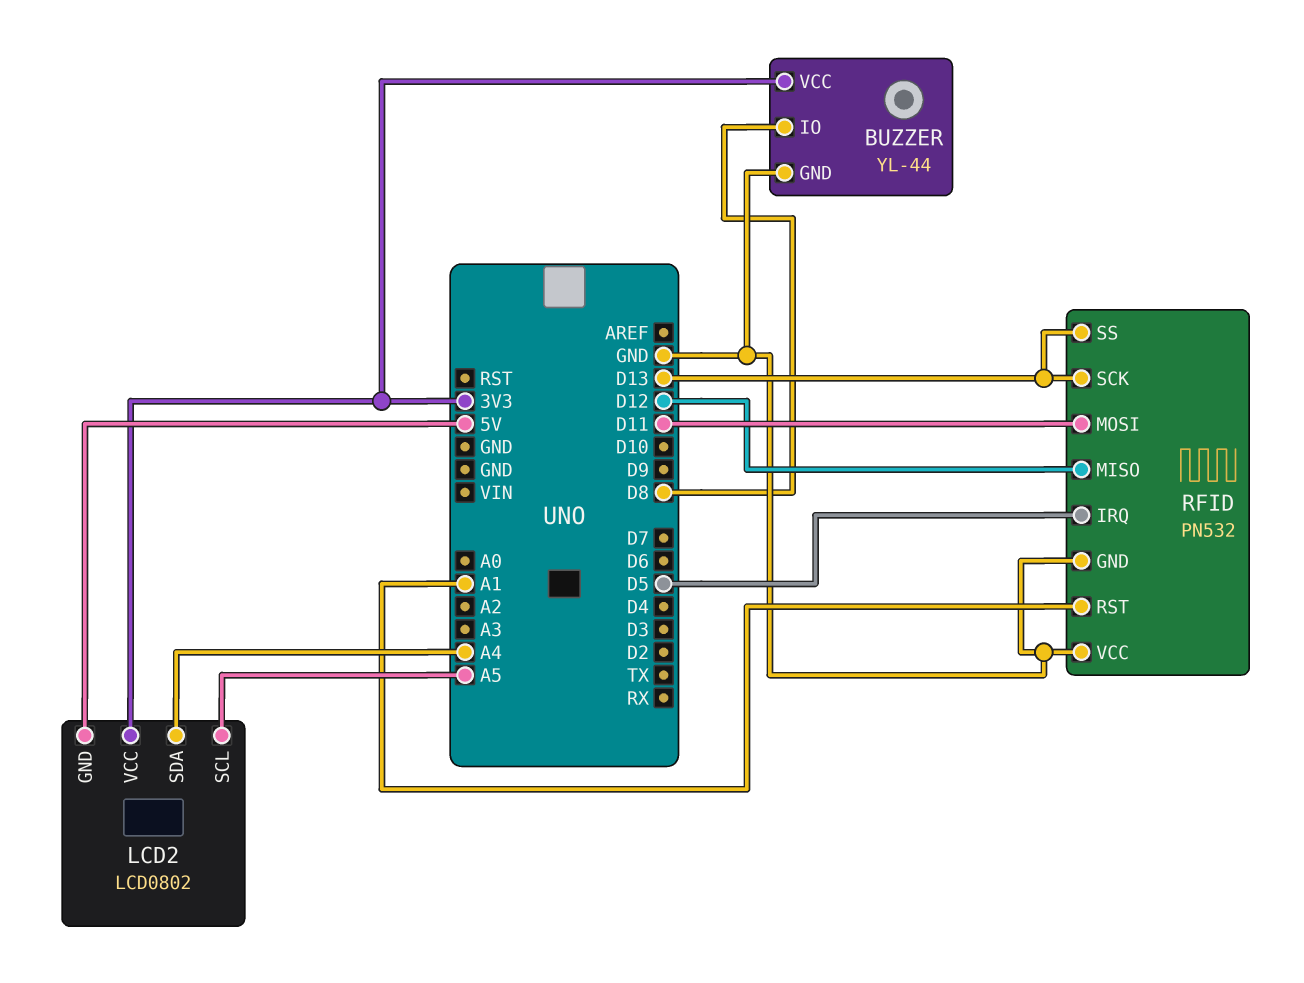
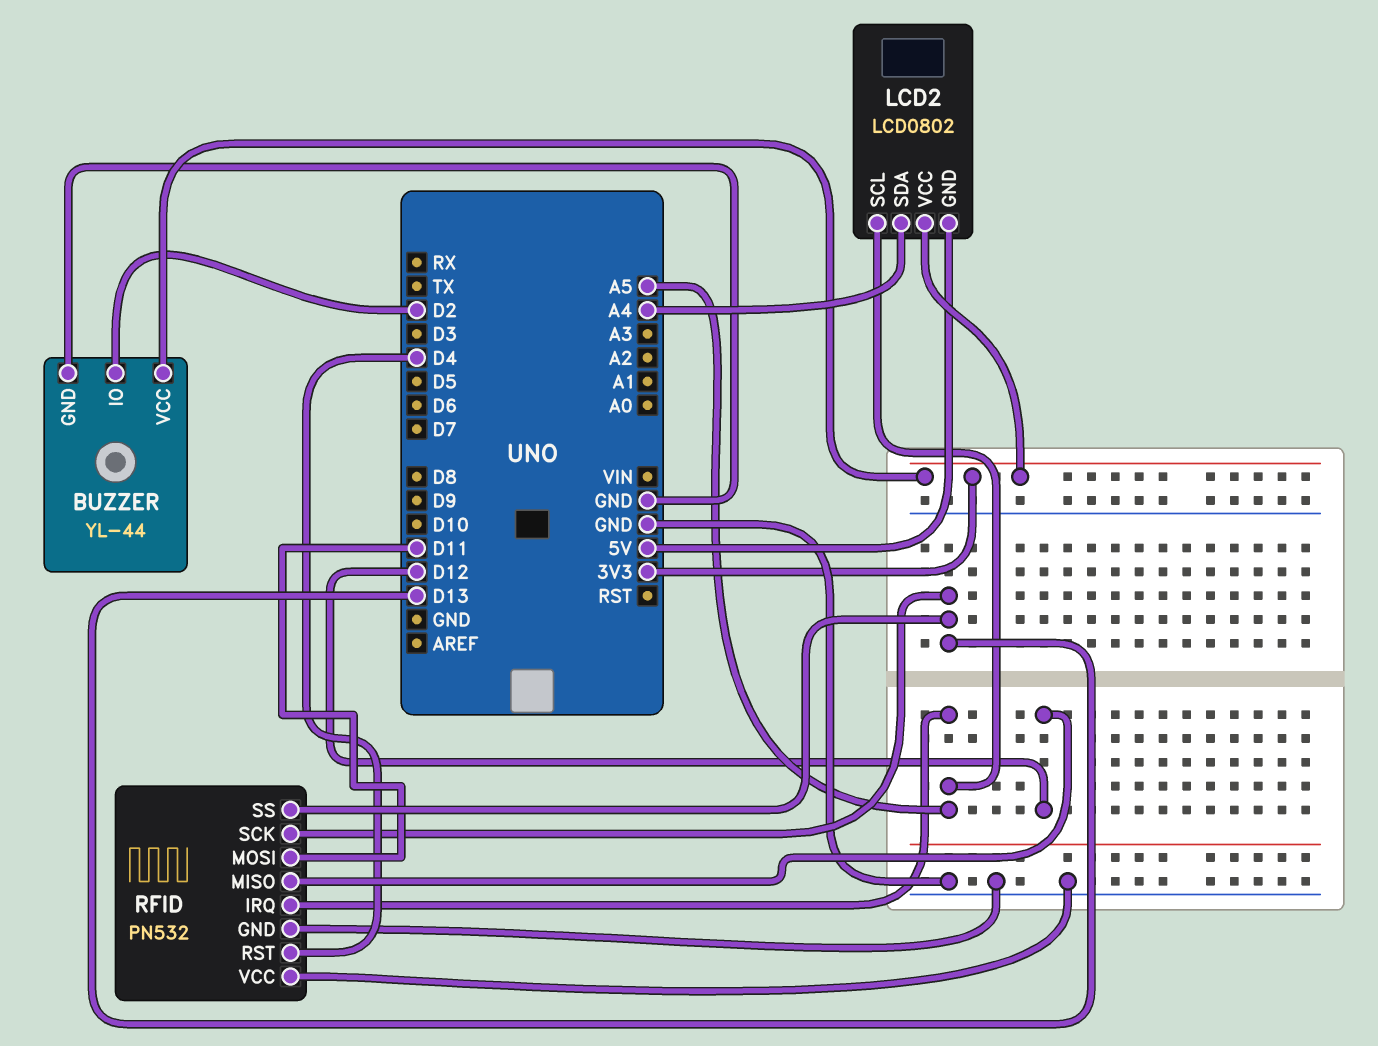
BUZZER pin IO: D8 -> D2
RFID pin IRQ: D5 -> A5
RFID pin RST: A1 -> D4

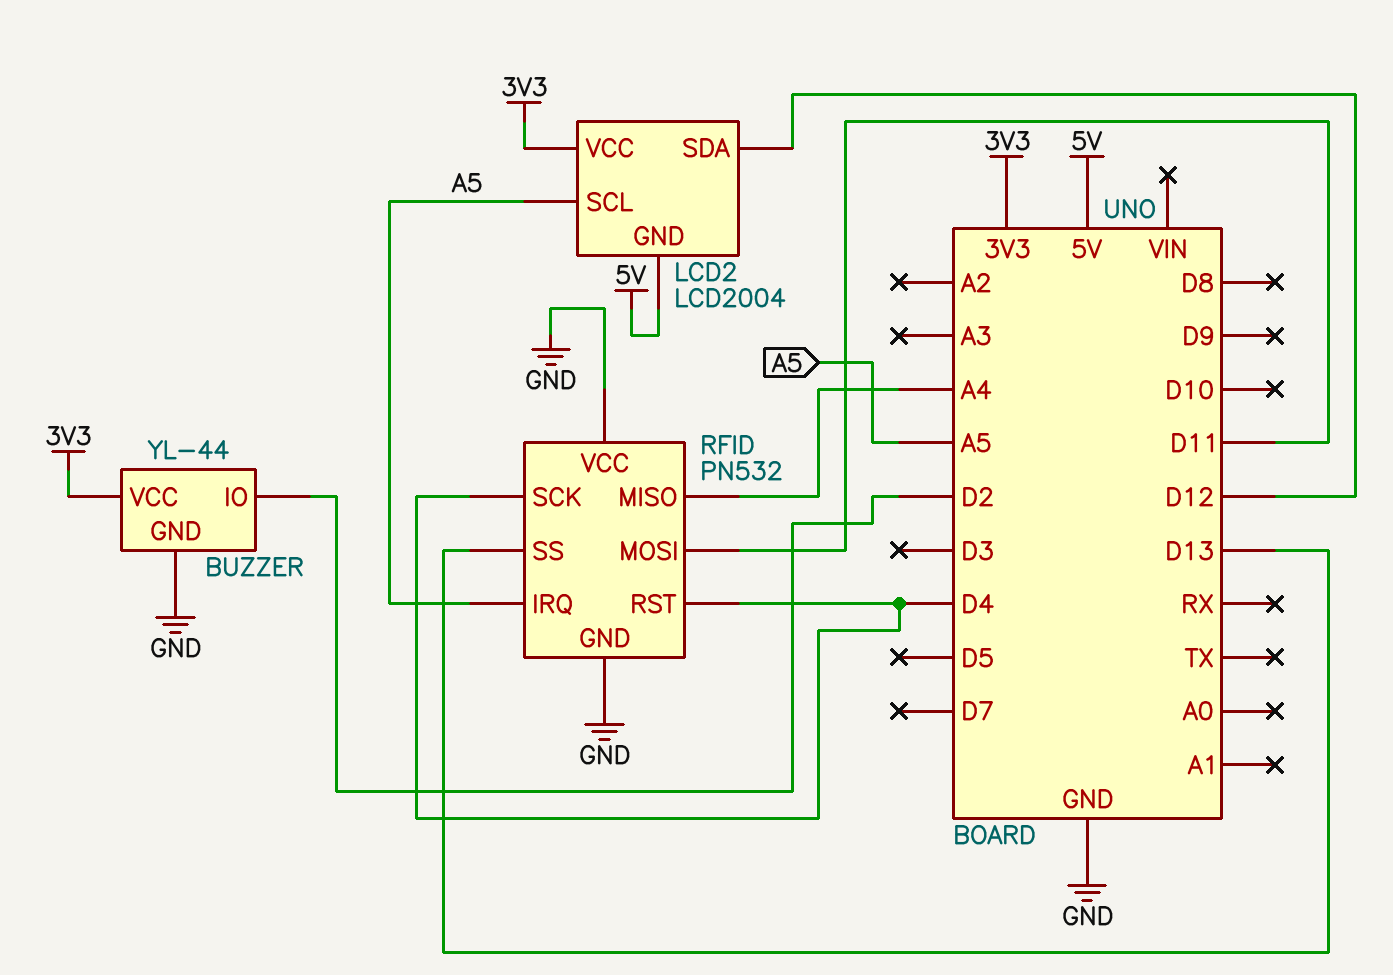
LCD2: LCD0802 -> LCD2004
LCD2 pin SDA: A4 -> D12
RFID pin MISO: D12 -> A4
RFID pin SCK: D13 -> D4

